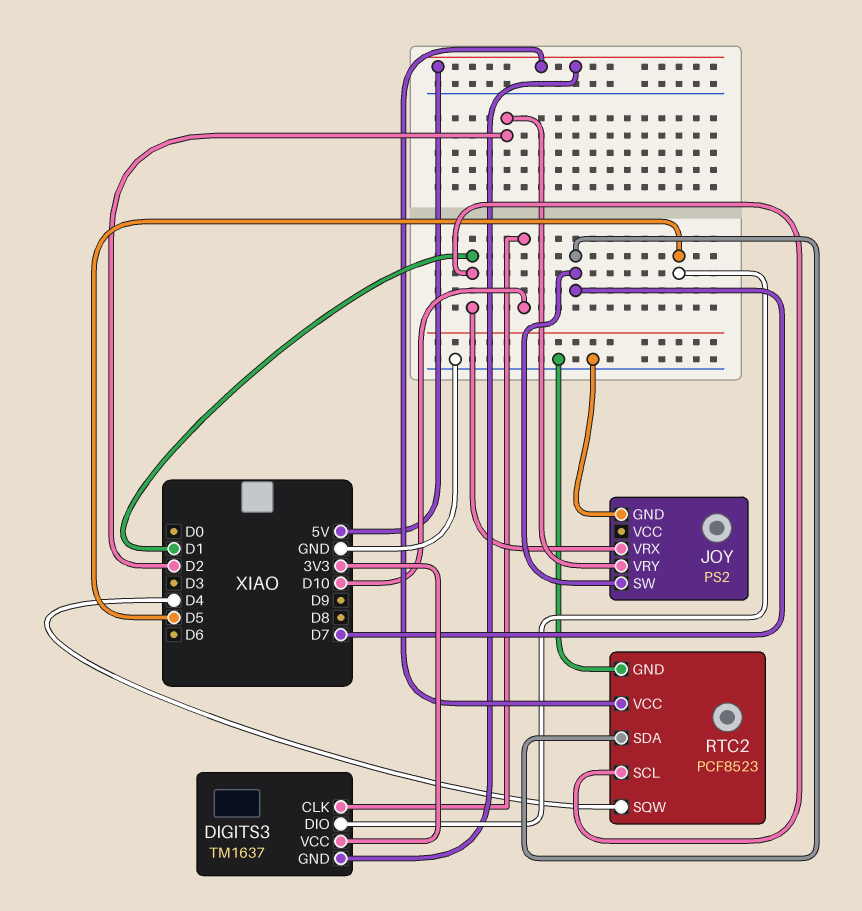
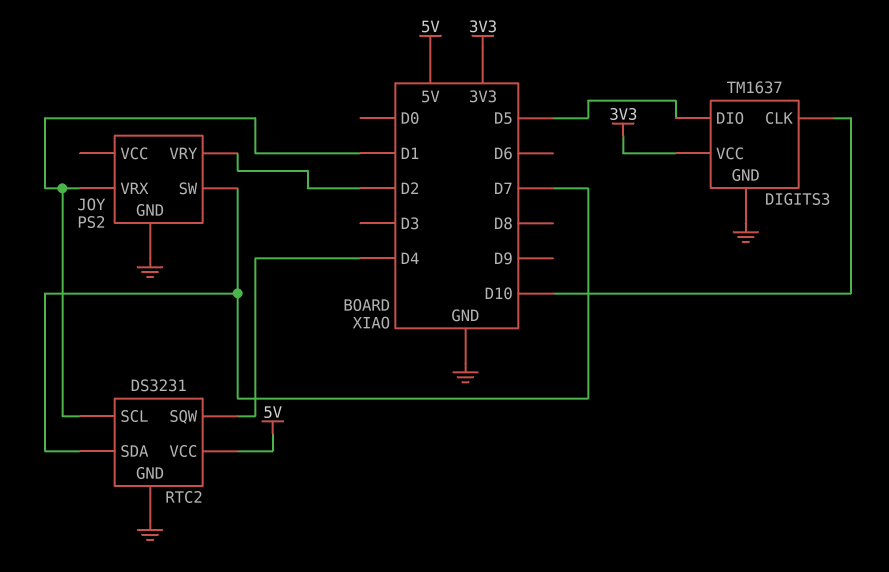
DIGITS3 pin GND: 5V -> GND
RTC2: PCF8523 -> DS3231

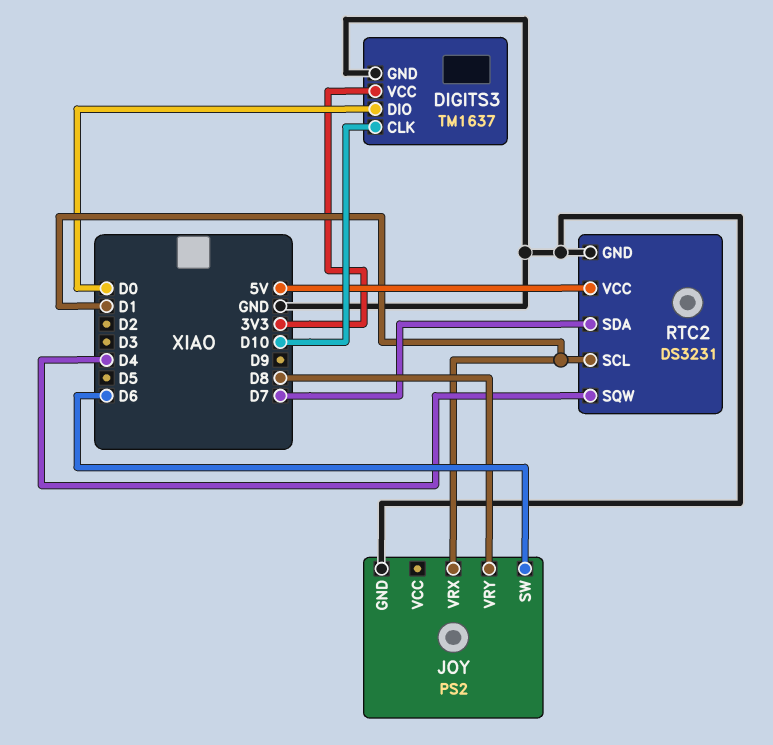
DIGITS3 pin DIO: D5 -> D0
JOY pin SW: D7 -> D6
JOY pin VRY: D2 -> D8

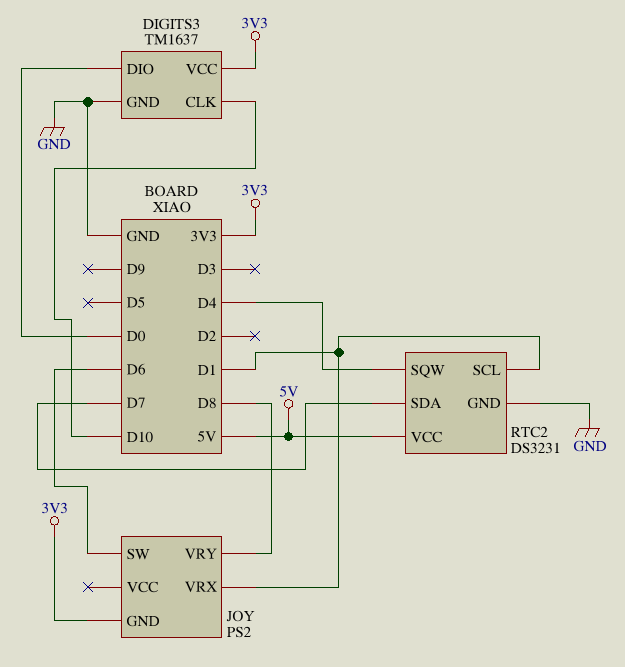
JOY pin GND: GND -> 3V3

